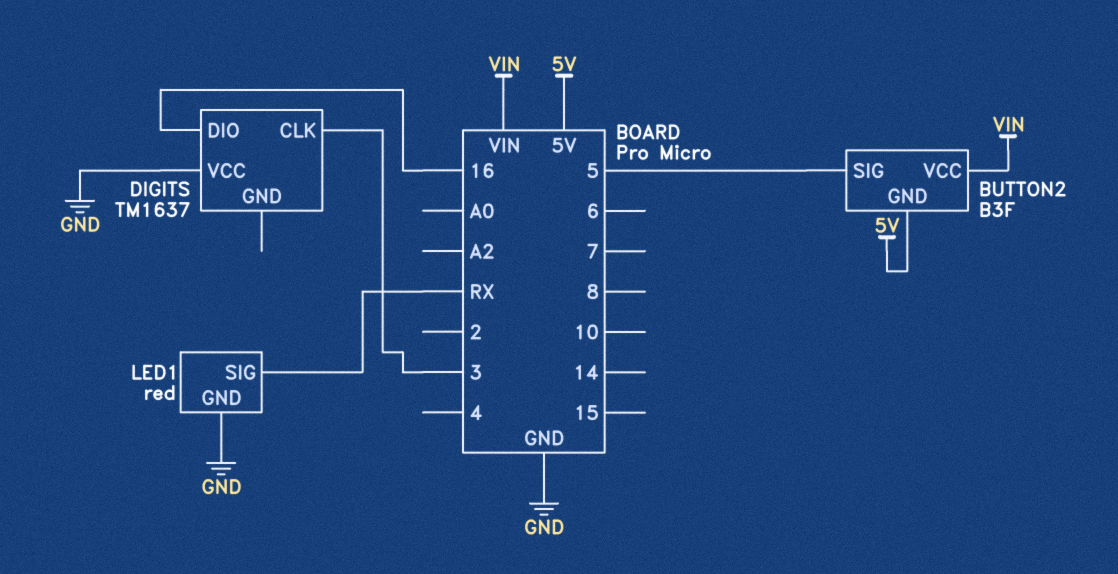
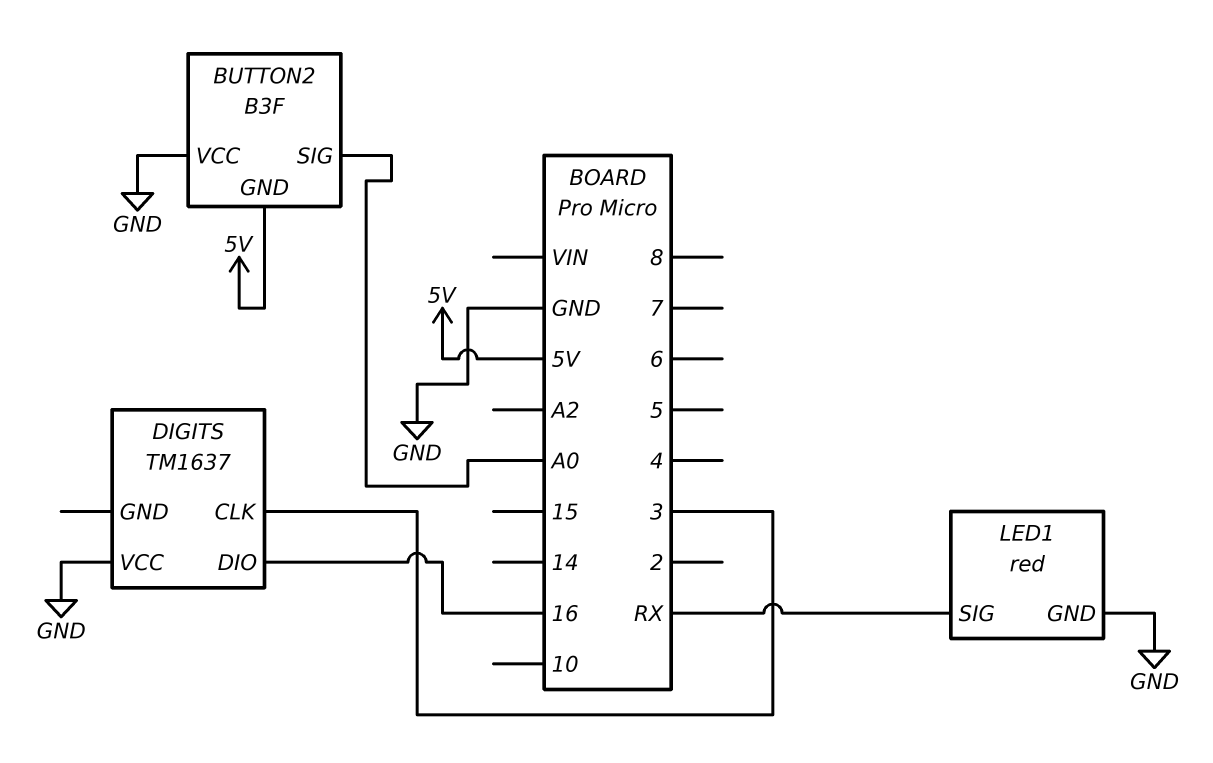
BUTTON2 pin SIG: 5 -> A0
BUTTON2 pin VCC: VIN -> GND

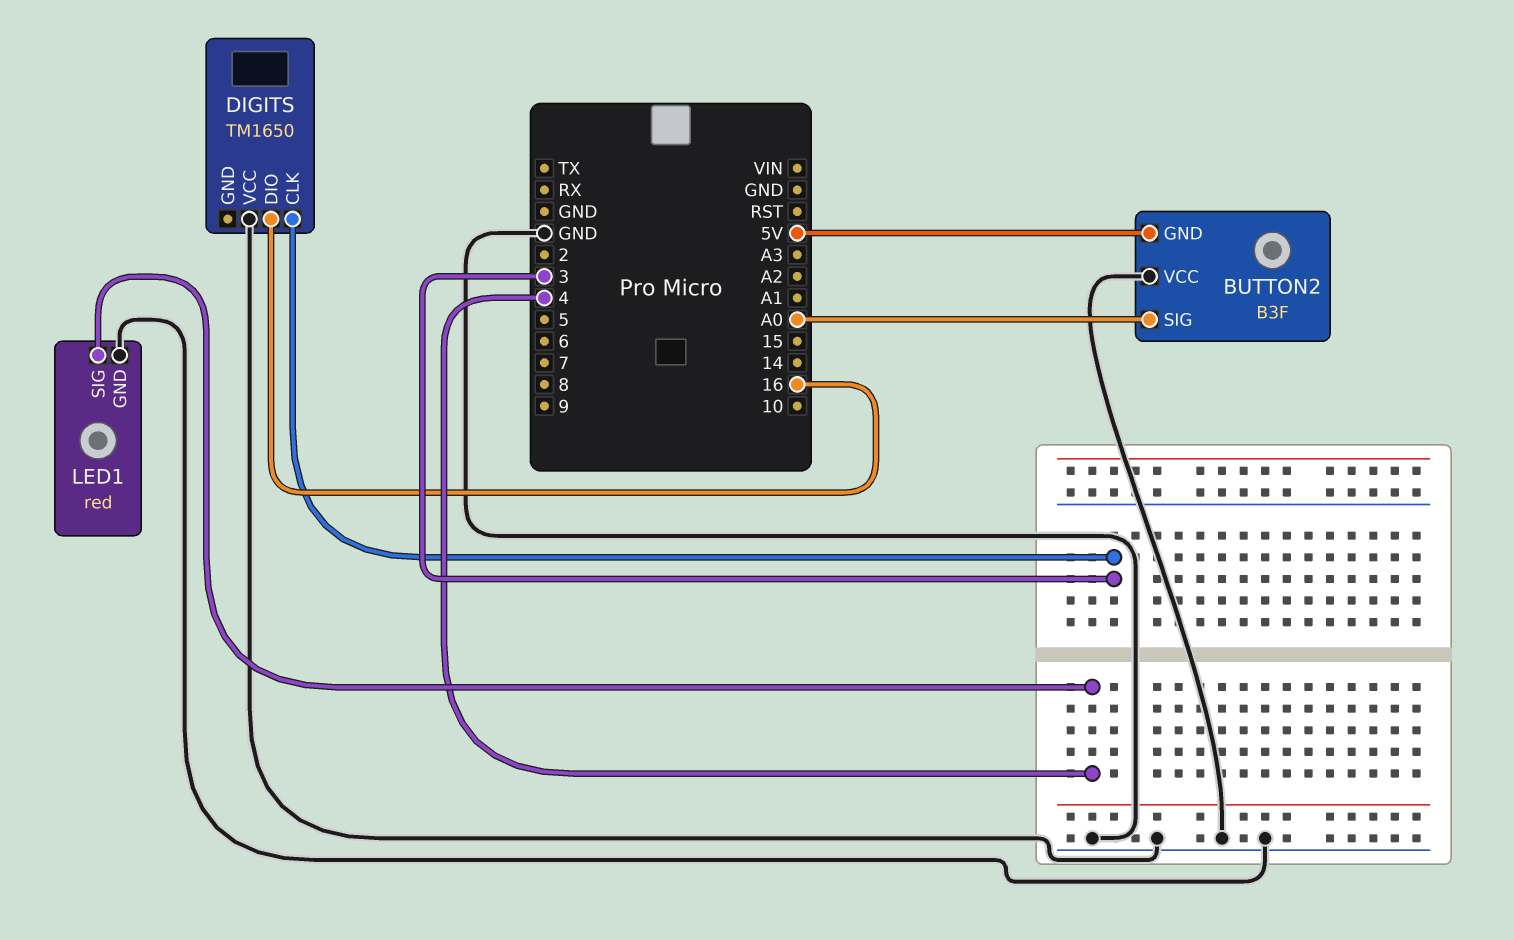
DIGITS: TM1637 -> TM1650
LED1 pin SIG: RX -> 4

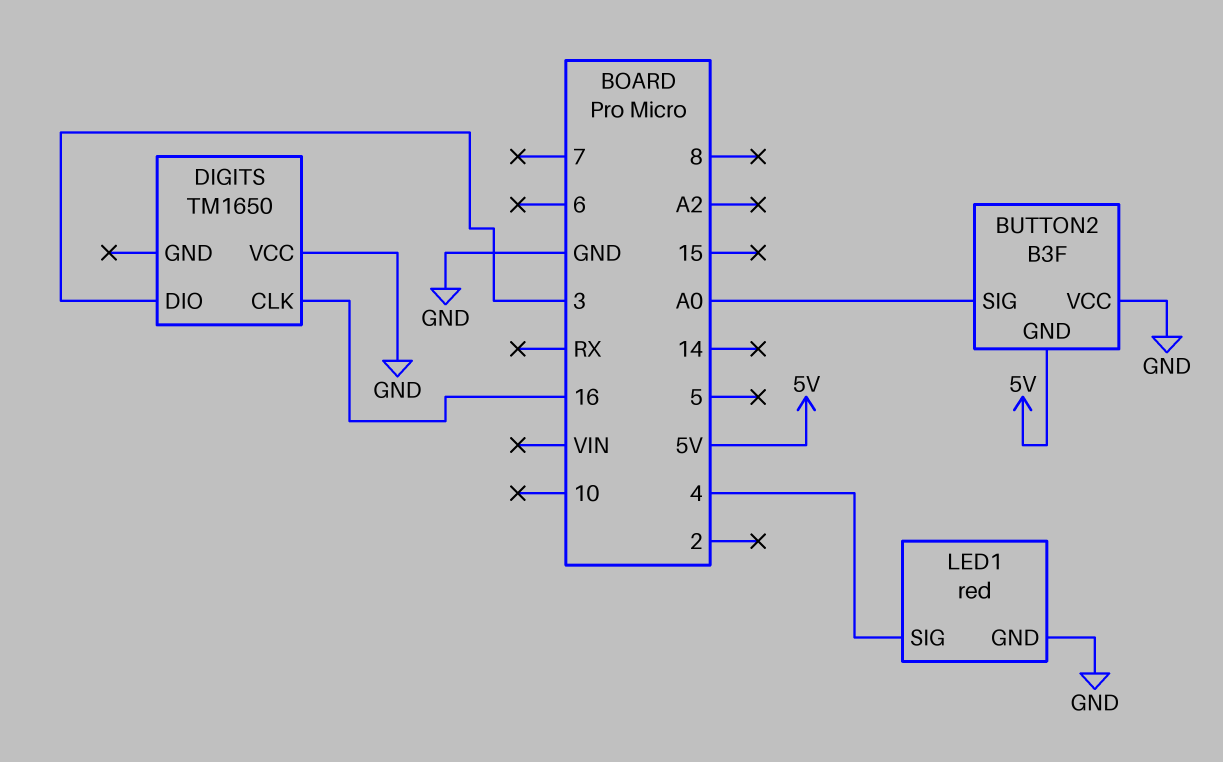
DIGITS pin CLK: 3 -> 16
DIGITS pin DIO: 16 -> 3

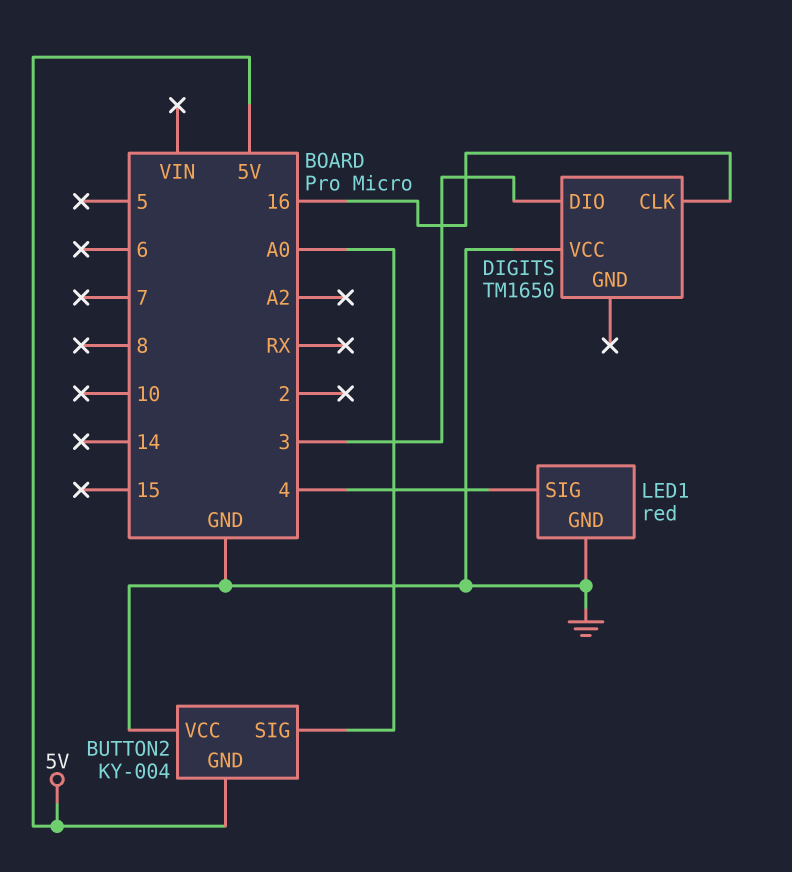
BUTTON2: B3F -> KY-004

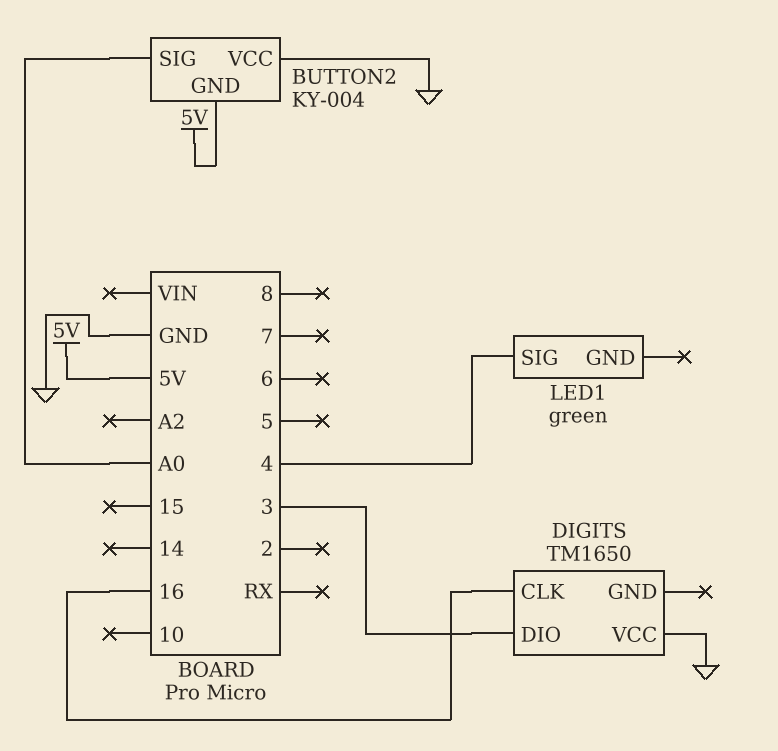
LED1: red -> green
LED1 pin GND: GND -> none

